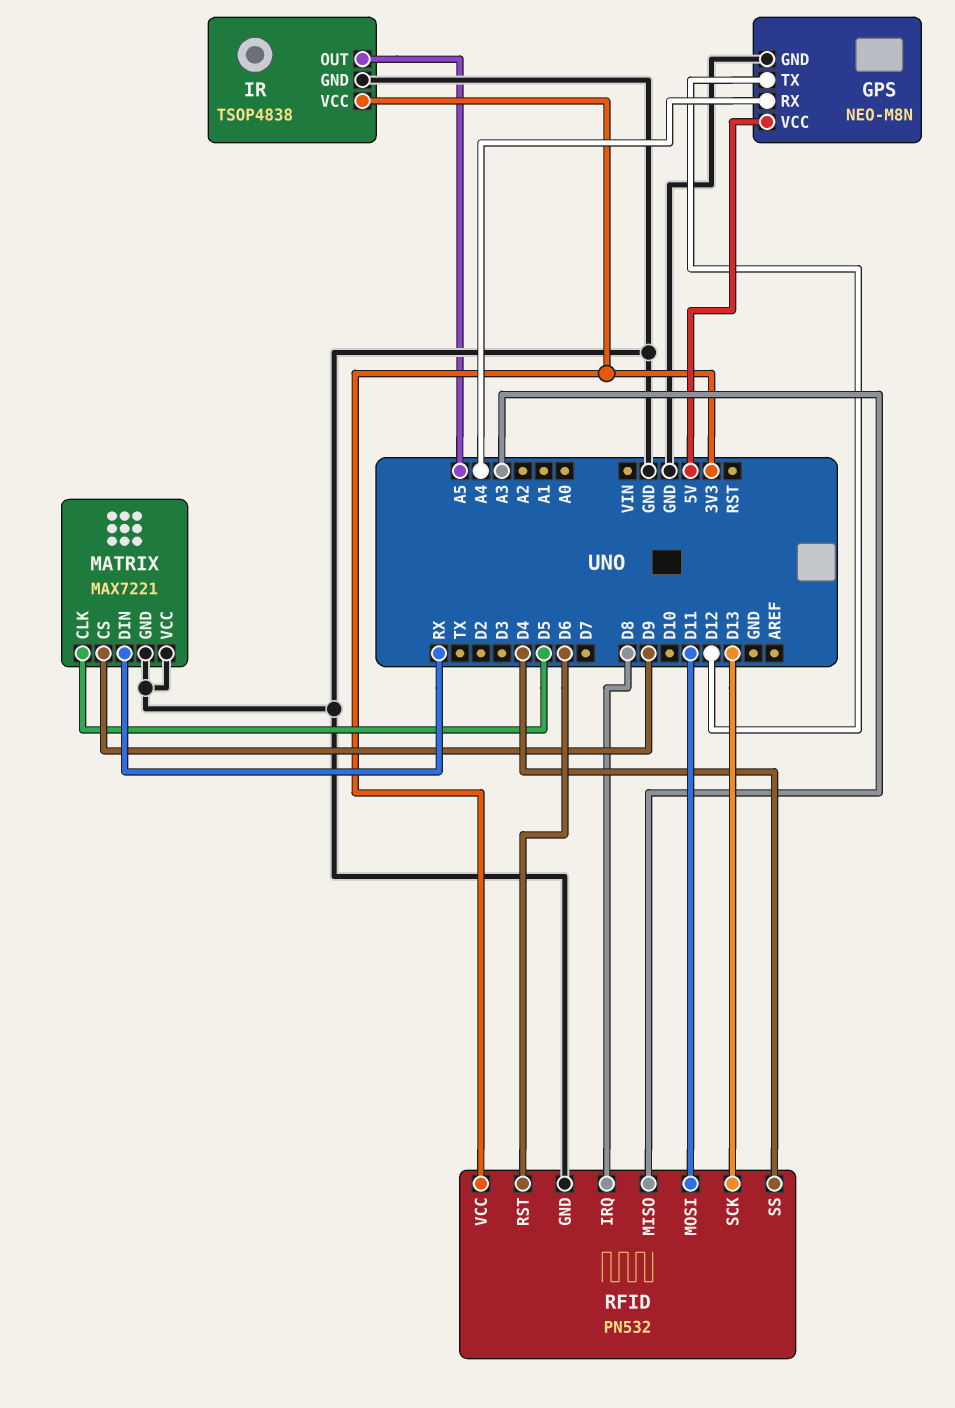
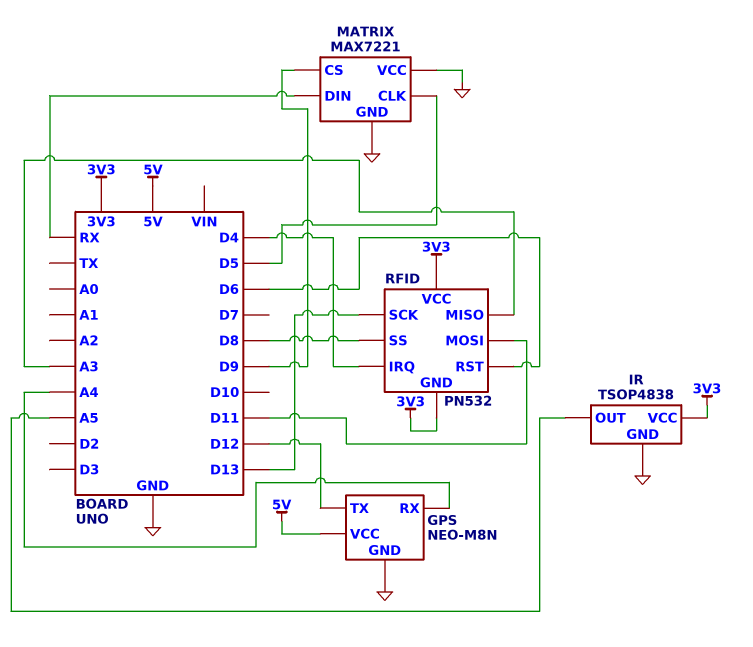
RFID pin GND: GND -> 3V3
RFID pin IRQ: D8 -> D4
RFID pin SS: D4 -> D8

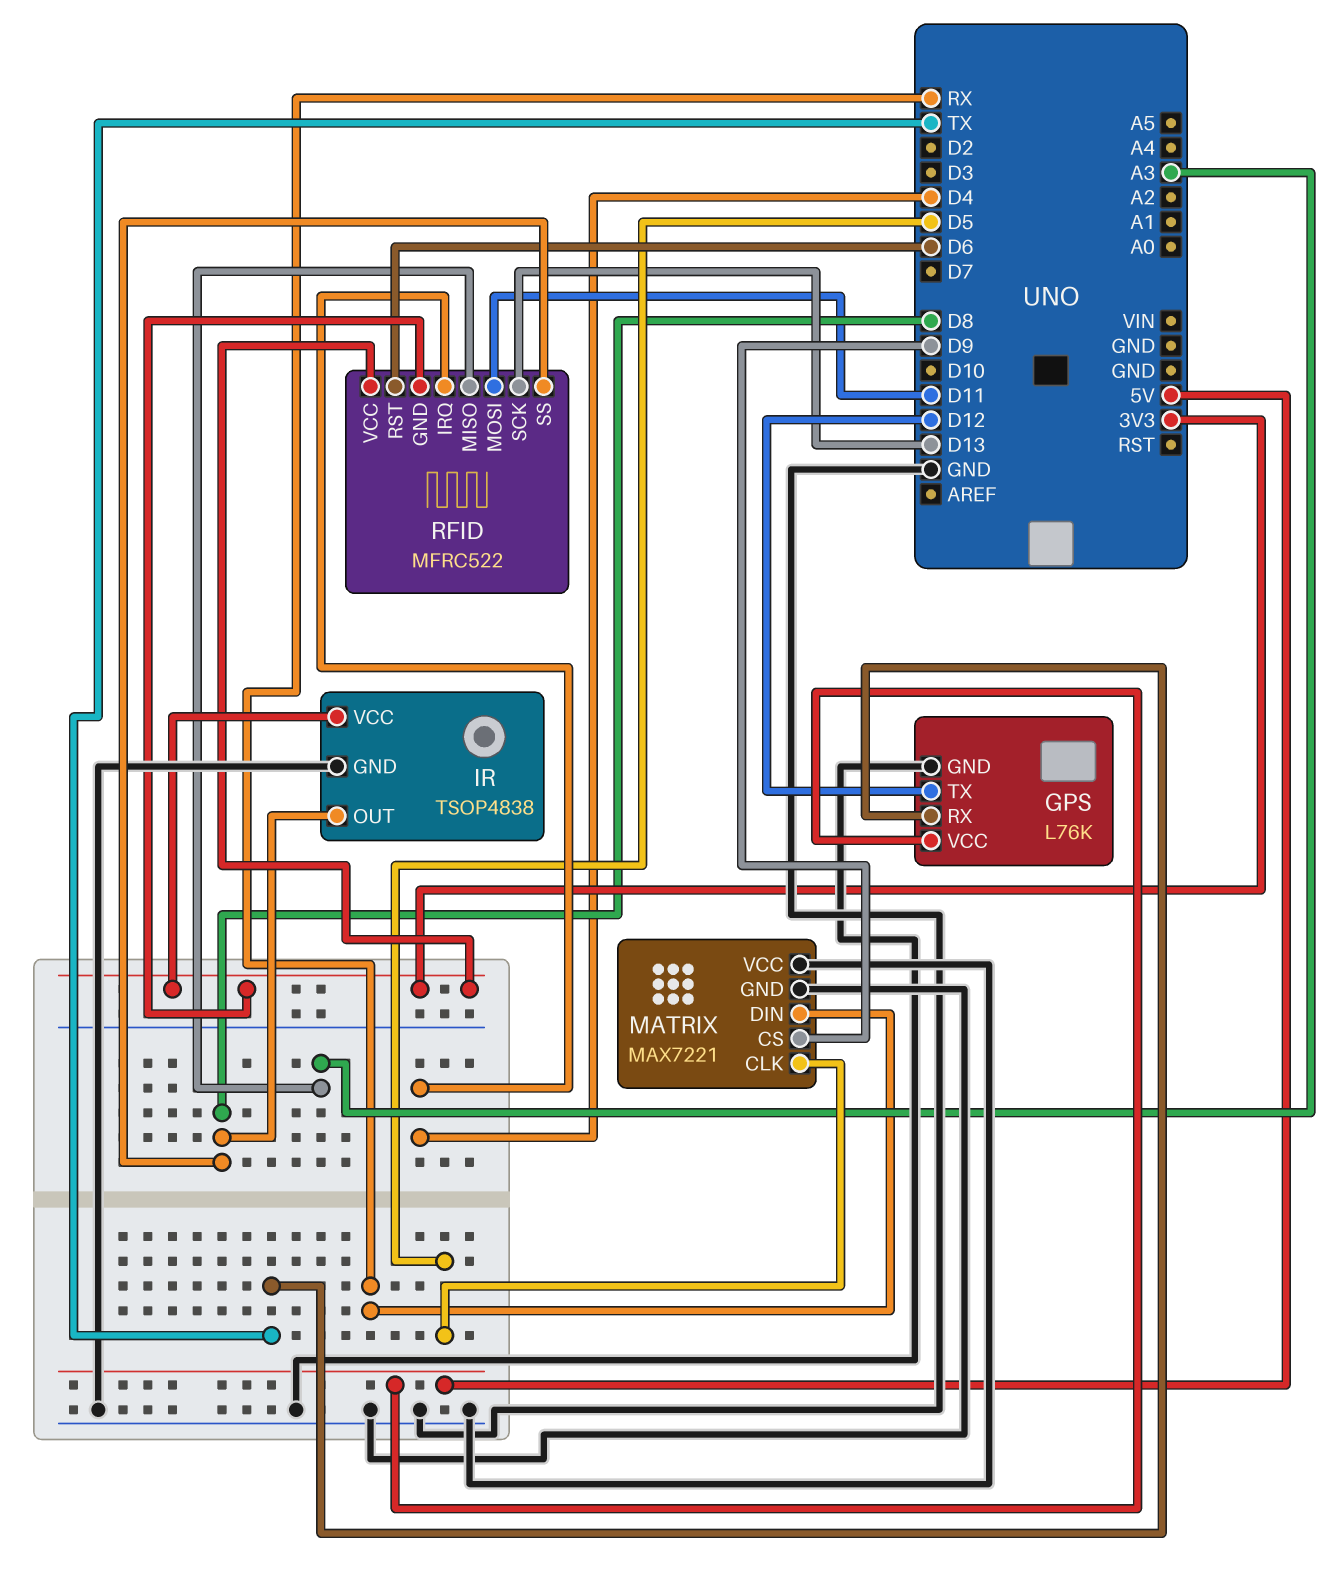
GPS: NEO-M8N -> L76K
GPS pin RX: A4 -> TX
IR pin OUT: A5 -> D8
RFID: PN532 -> MFRC522

